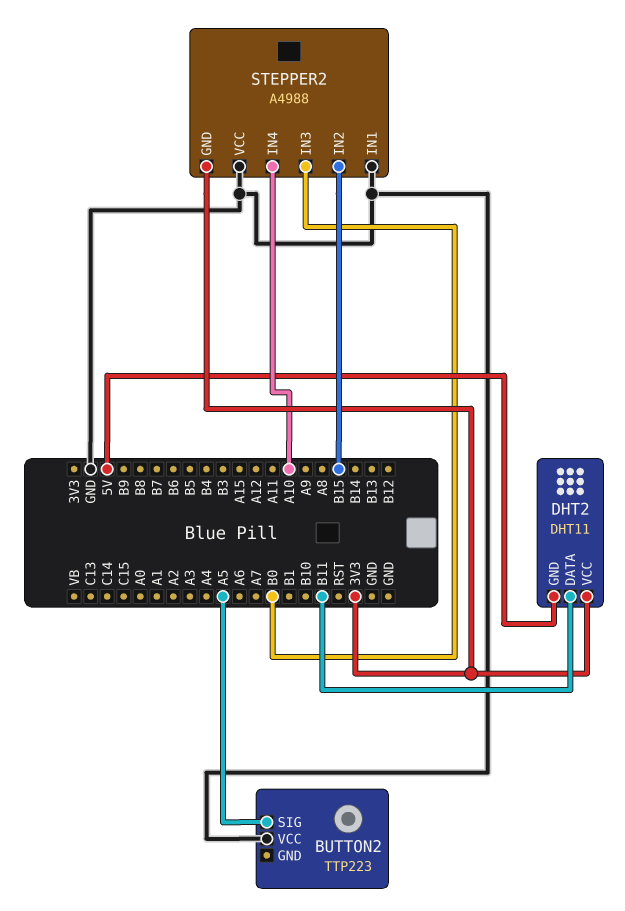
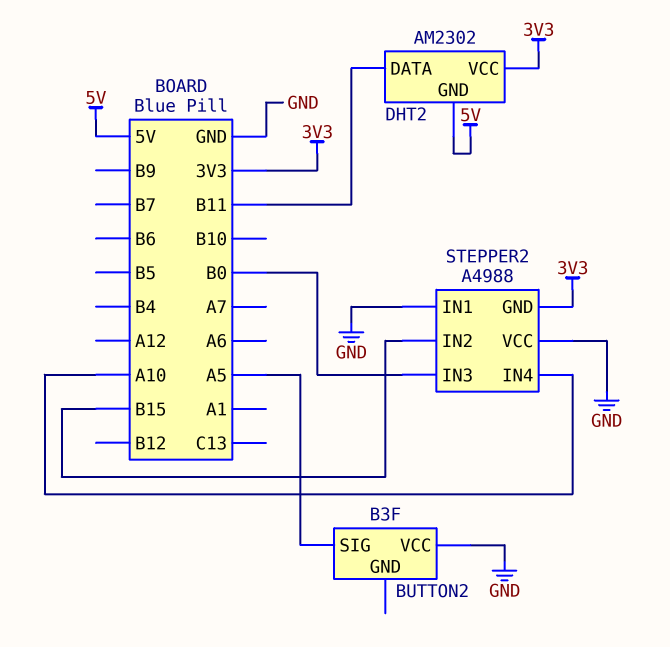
BUTTON2: TTP223 -> B3F
DHT2: DHT11 -> AM2302

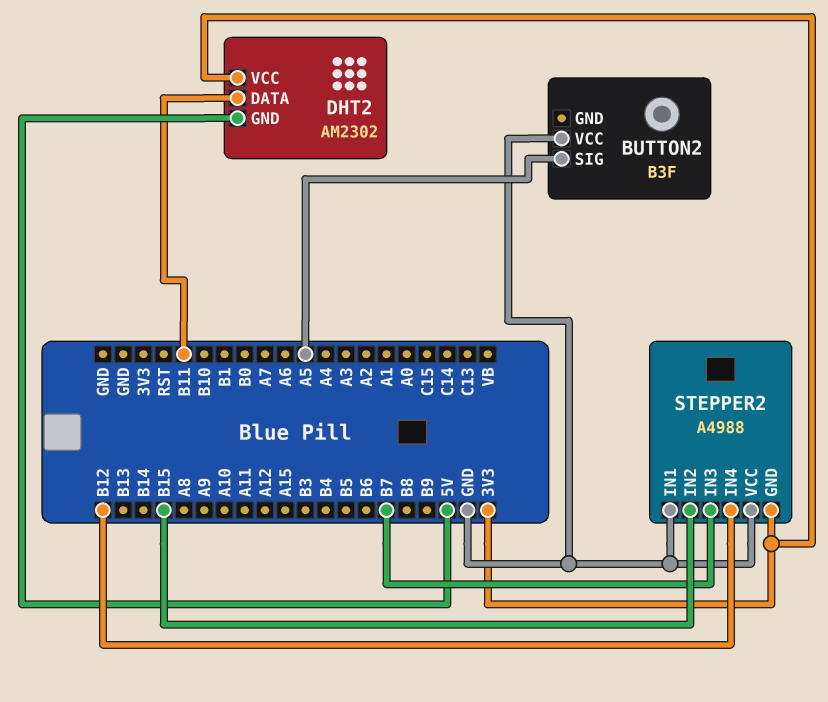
STEPPER2 pin IN3: B0 -> B7
STEPPER2 pin IN4: A10 -> B12

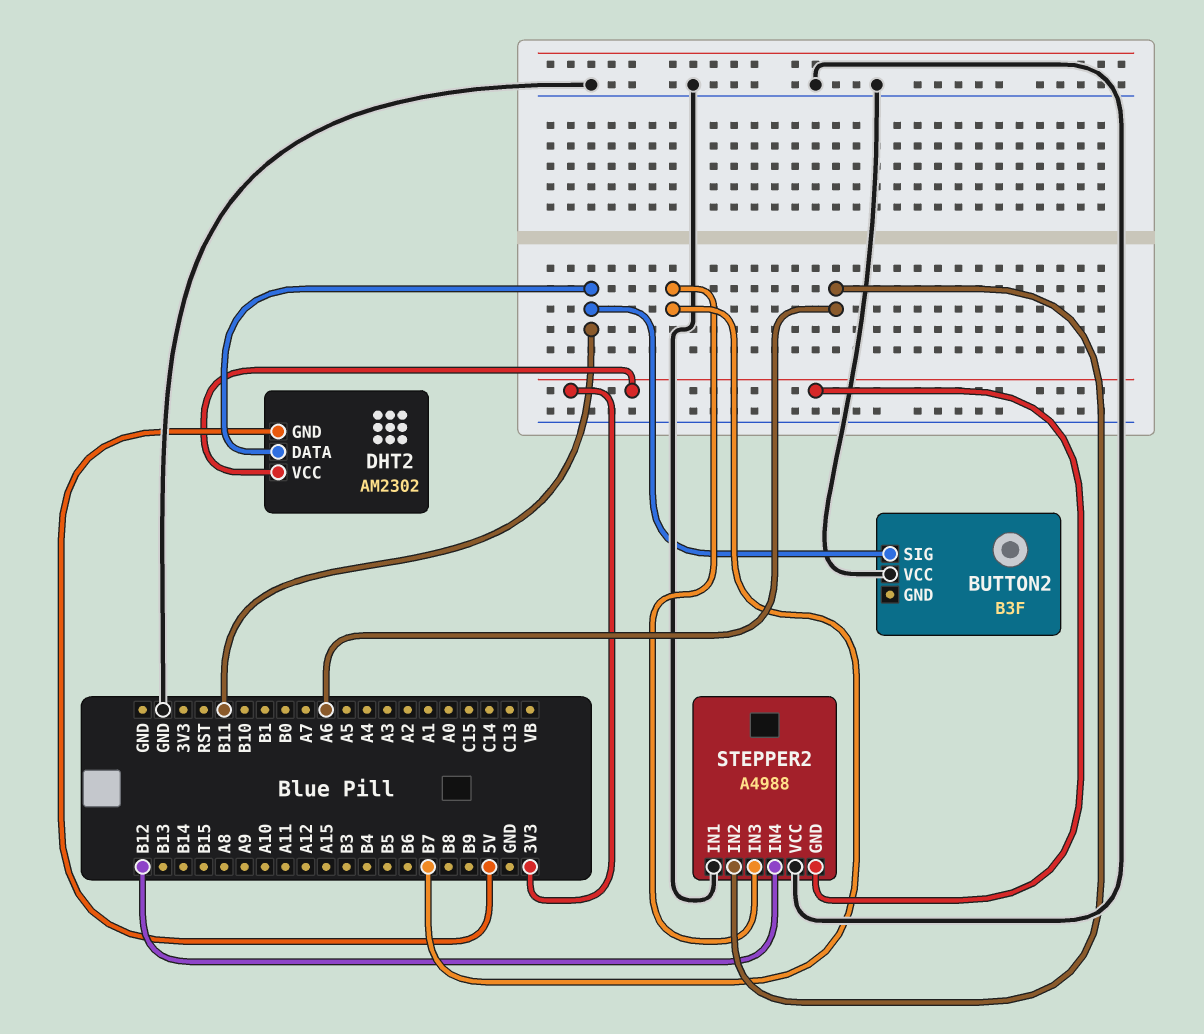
BUTTON2 pin SIG: A5 -> B11
STEPPER2 pin IN2: B15 -> A6

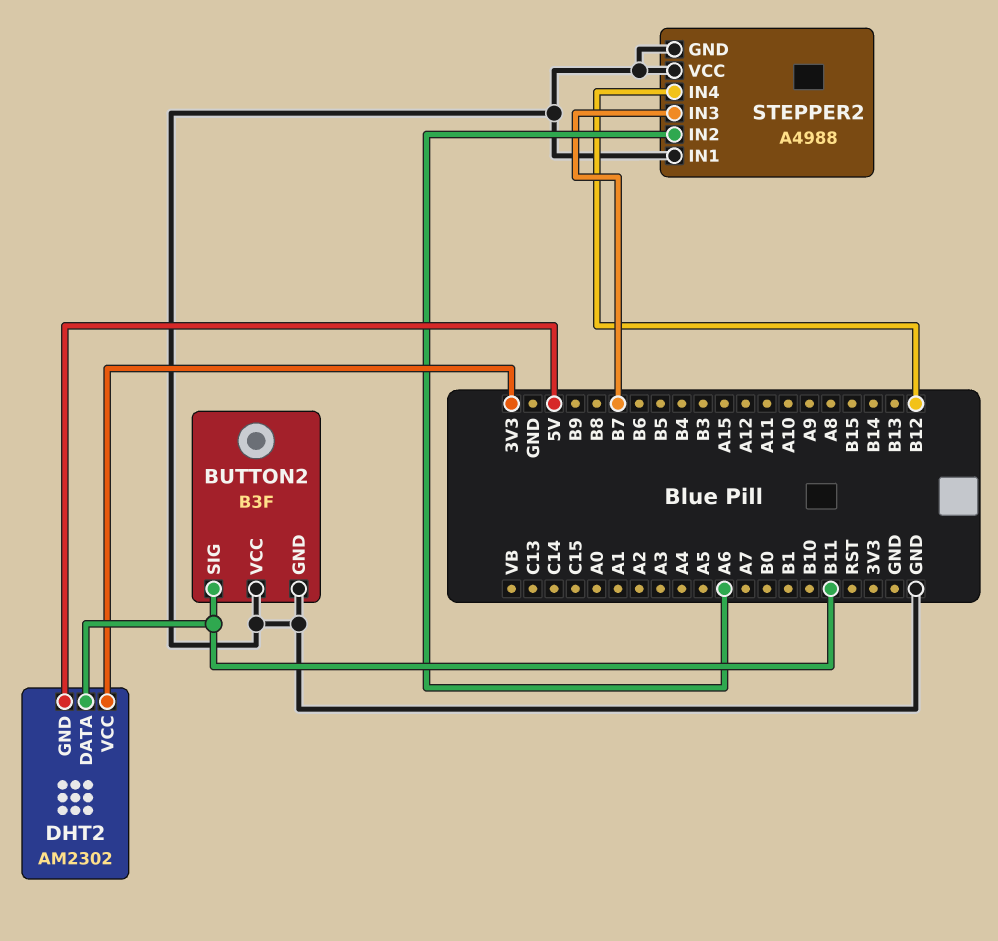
BUTTON2 pin GND: none -> GND
STEPPER2 pin GND: 3V3 -> GND

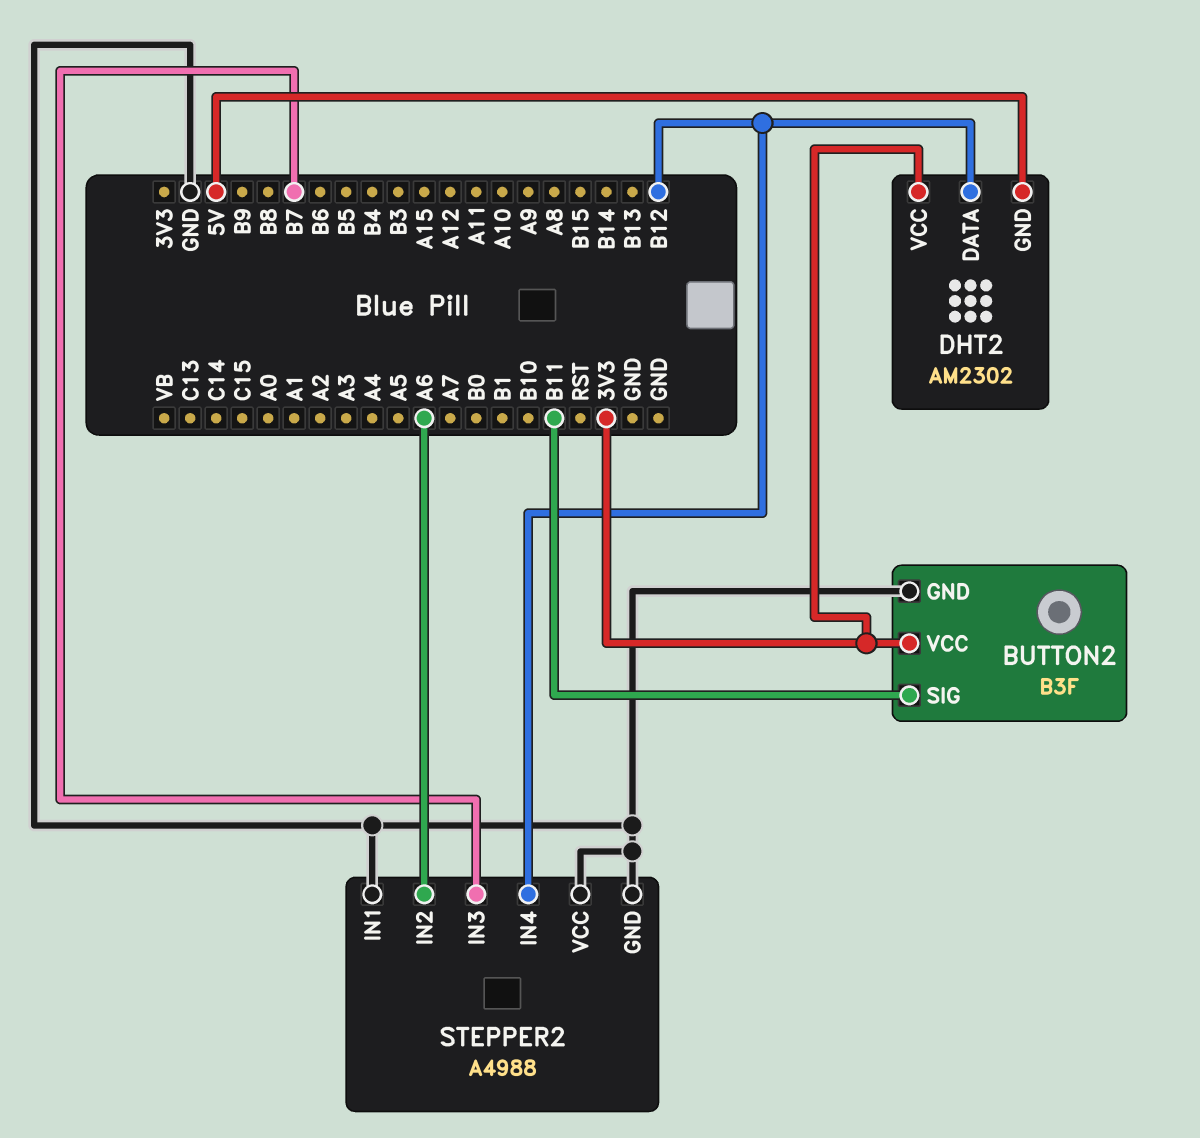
BUTTON2 pin VCC: GND -> 3V3
DHT2 pin DATA: B11 -> B12

